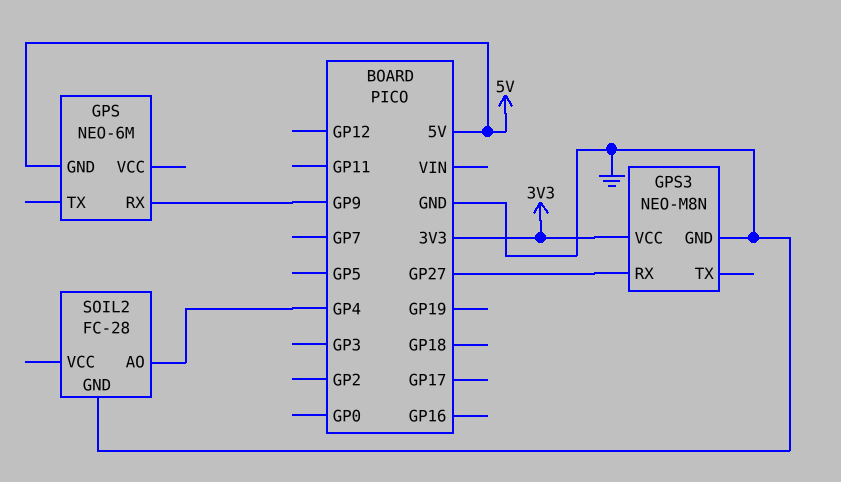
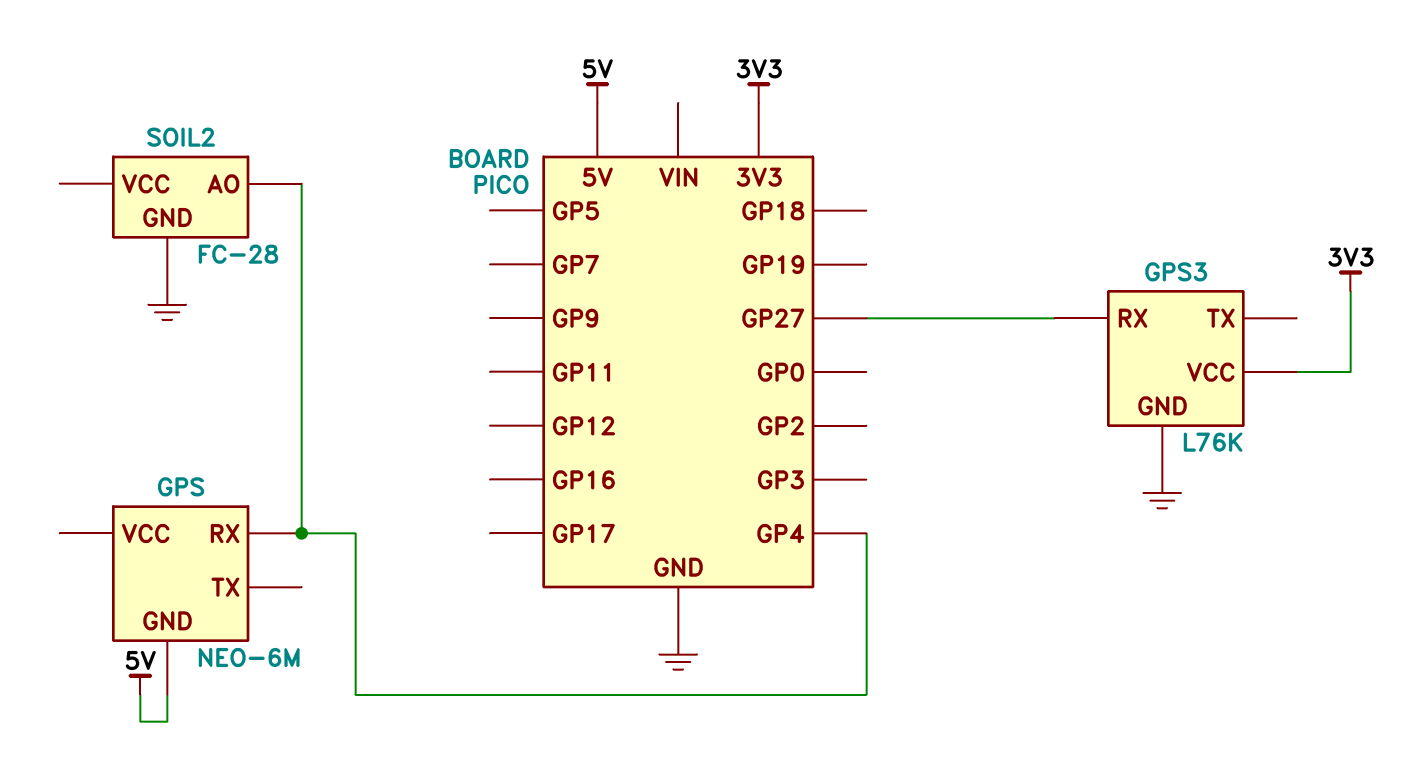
GPS pin RX: GP9 -> GP4
GPS3: NEO-M8N -> L76K

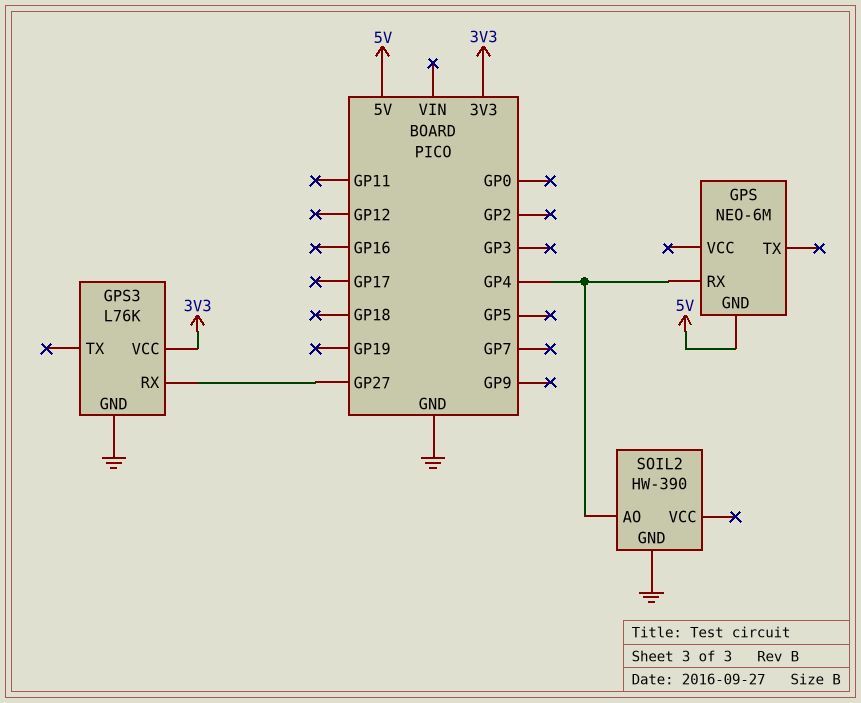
SOIL2: FC-28 -> HW-390

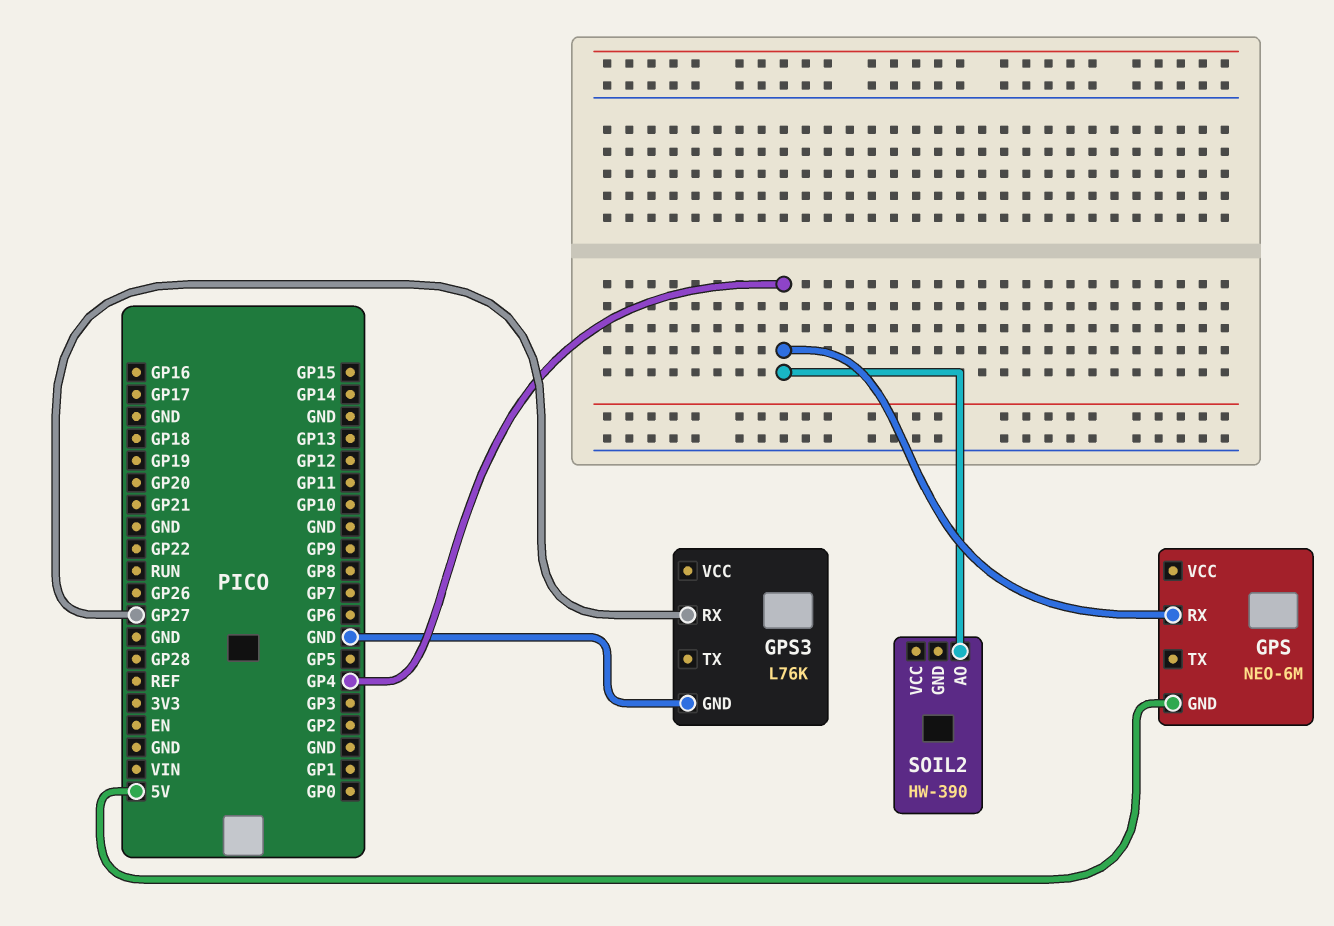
GPS3 pin VCC: 3V3 -> none
SOIL2 pin GND: GND -> none

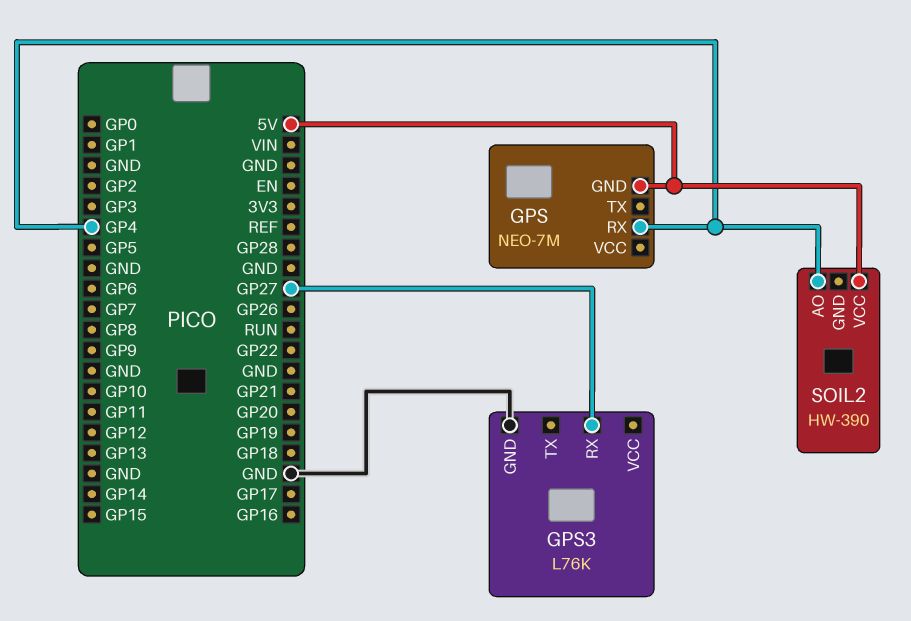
GPS: NEO-6M -> NEO-7M
SOIL2 pin VCC: none -> 5V

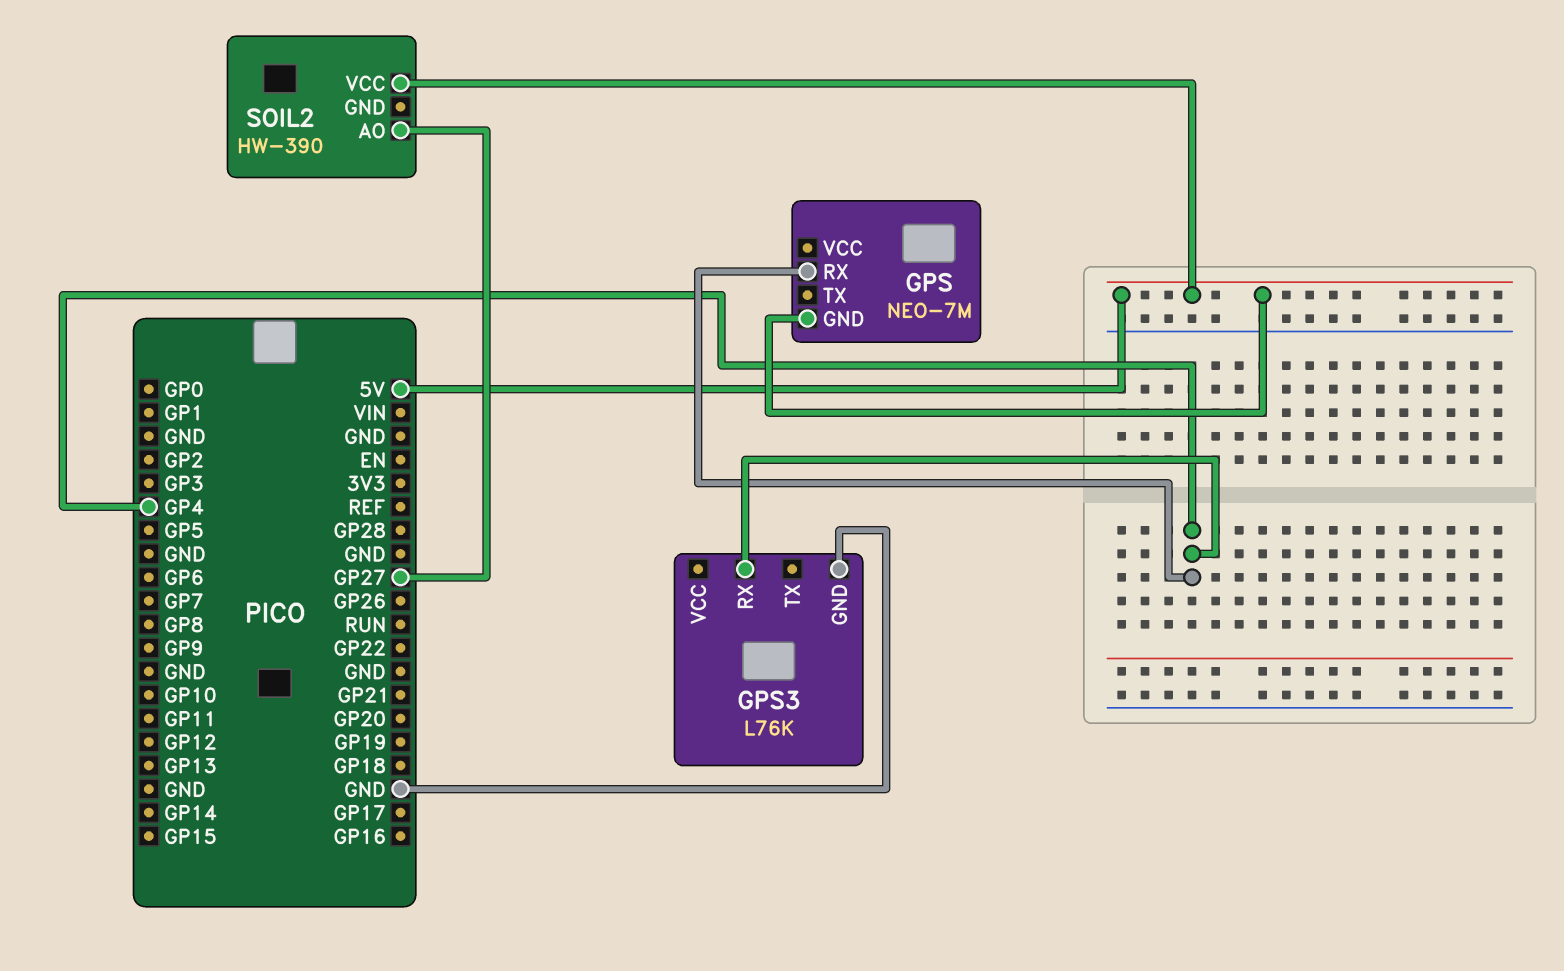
GPS3 pin RX: GP27 -> GP4
SOIL2 pin AO: GP4 -> GP27

